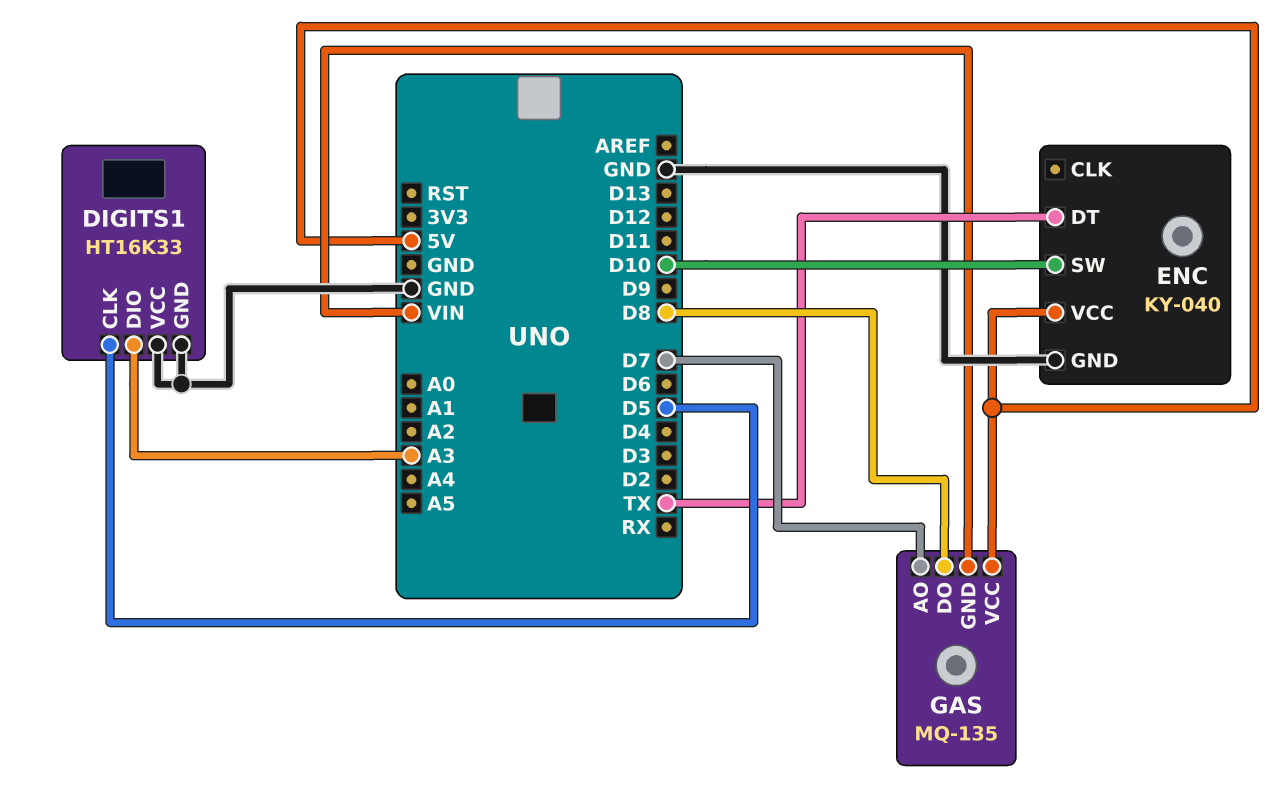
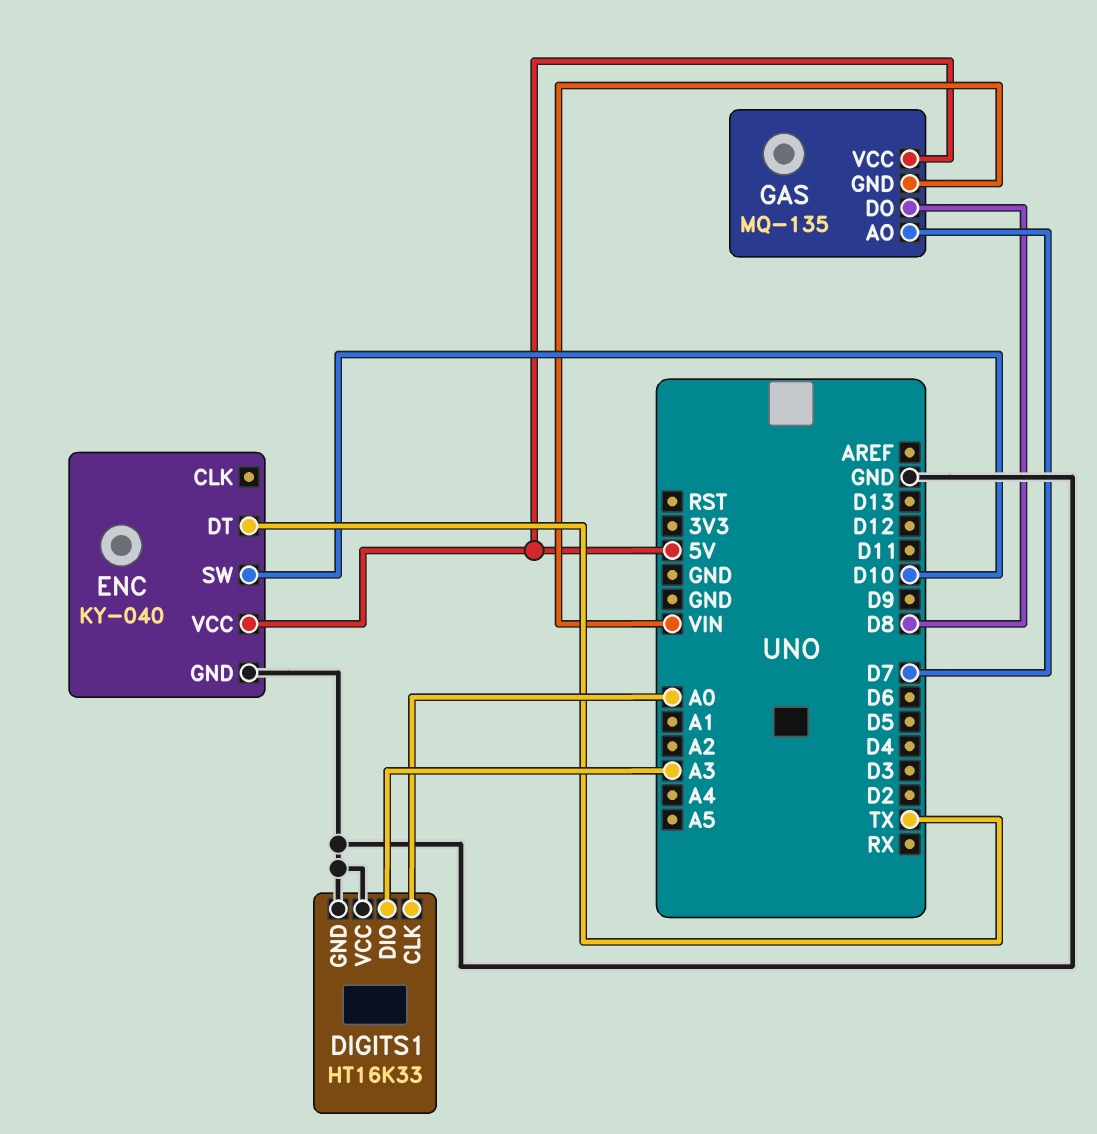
DIGITS1 pin CLK: D5 -> A0

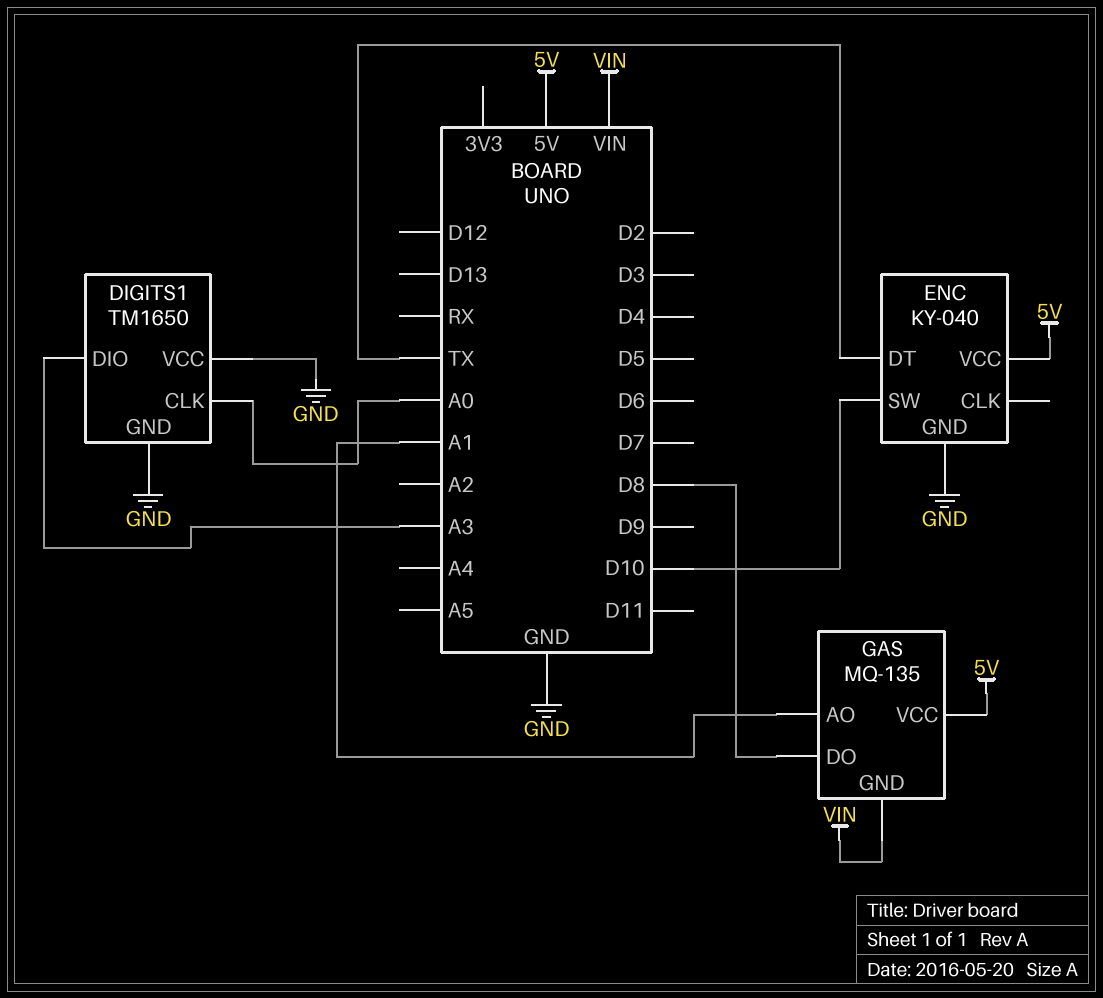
DIGITS1: HT16K33 -> TM1650
GAS pin AO: D7 -> A1

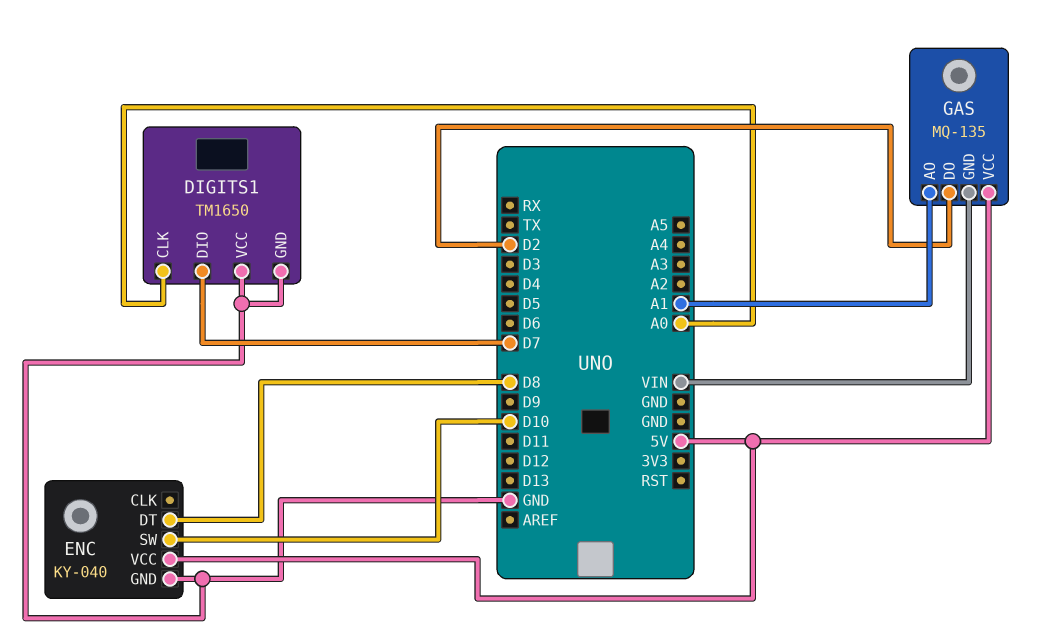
DIGITS1 pin DIO: A3 -> D7
ENC pin DT: TX -> D8
GAS pin DO: D8 -> D2

